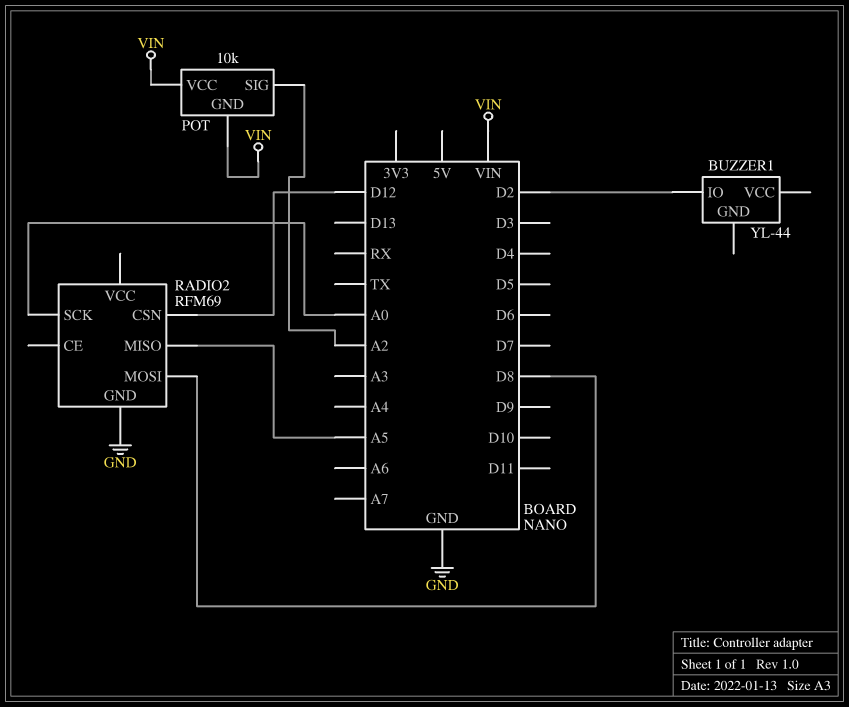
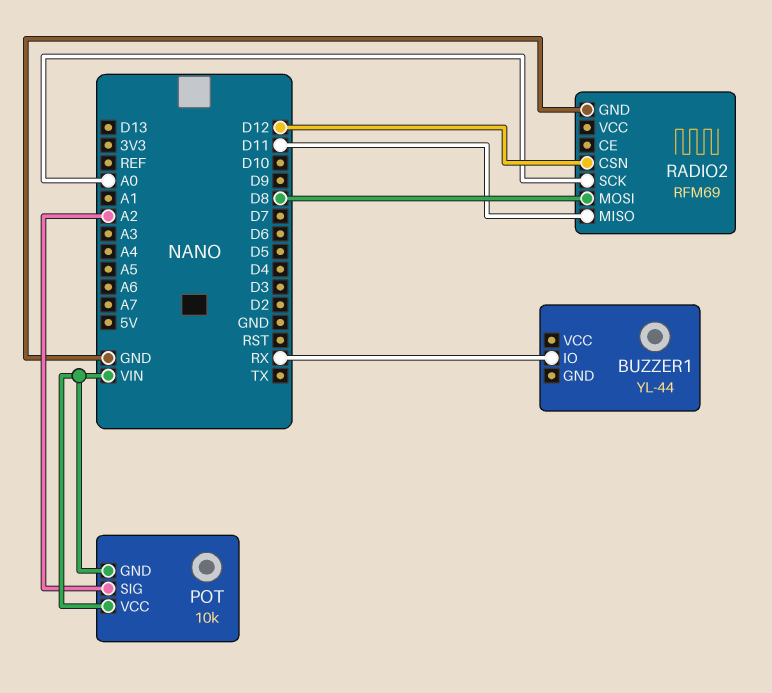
BUZZER1 pin IO: D2 -> RX
RADIO2 pin MISO: A5 -> D11

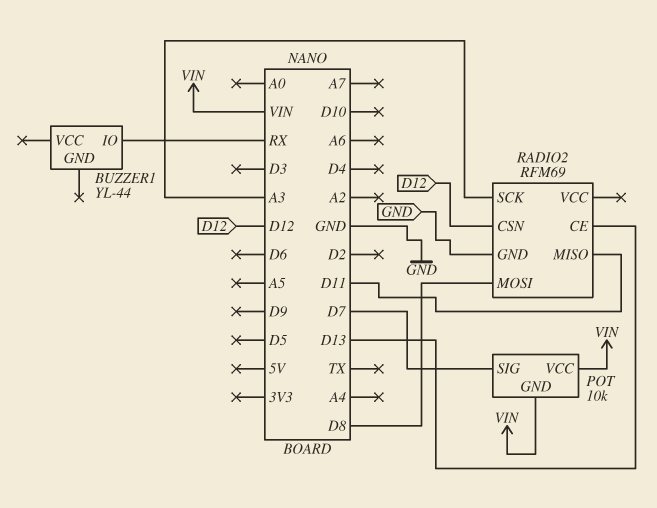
POT pin SIG: A2 -> D7
RADIO2 pin CE: none -> D13
RADIO2 pin SCK: A0 -> A3

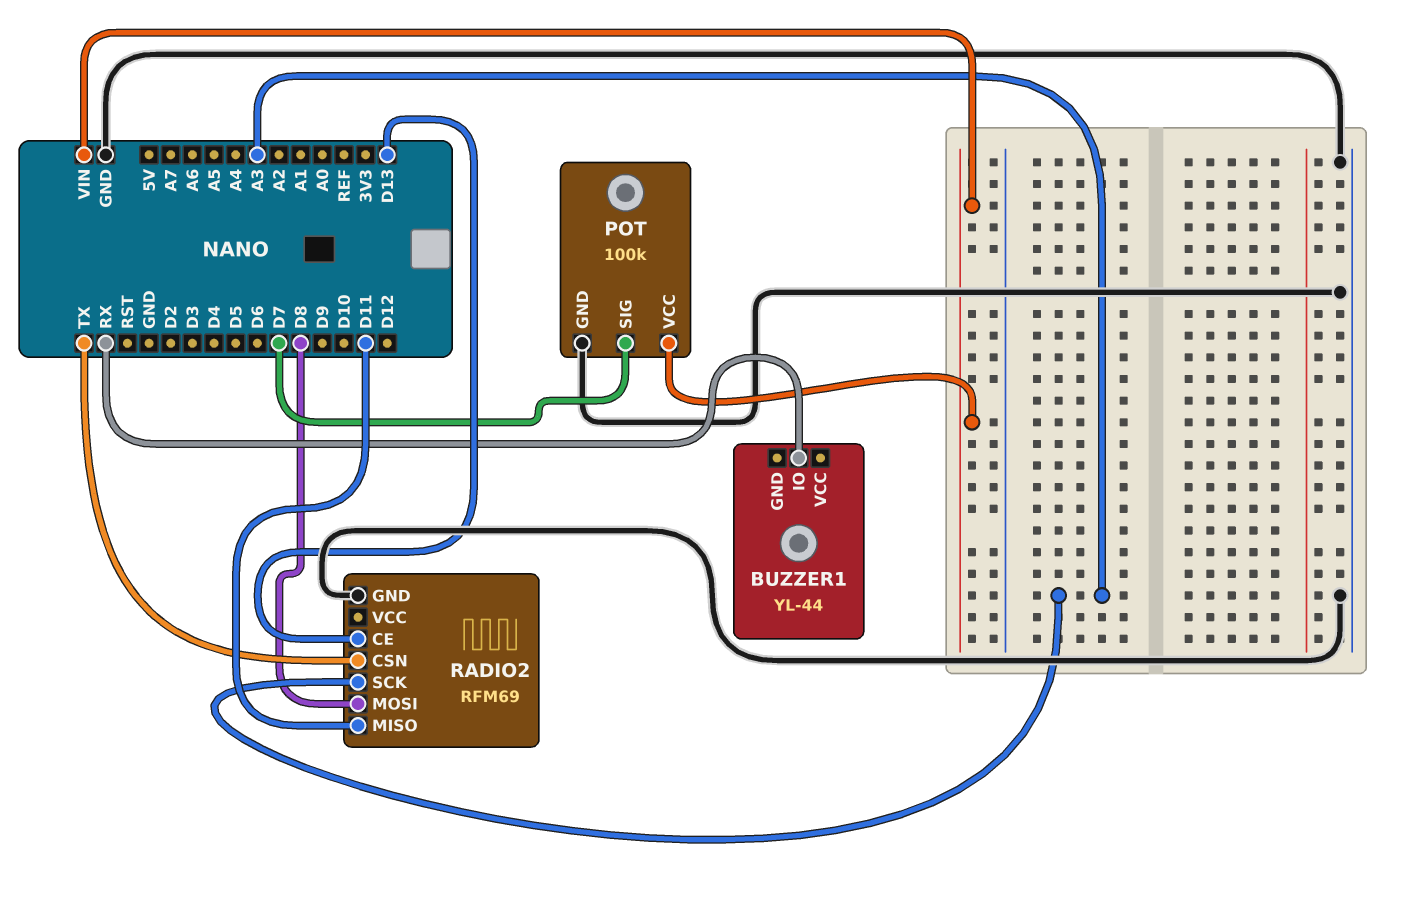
POT: 10k -> 100k
POT pin GND: VIN -> GND
RADIO2 pin CSN: D12 -> TX

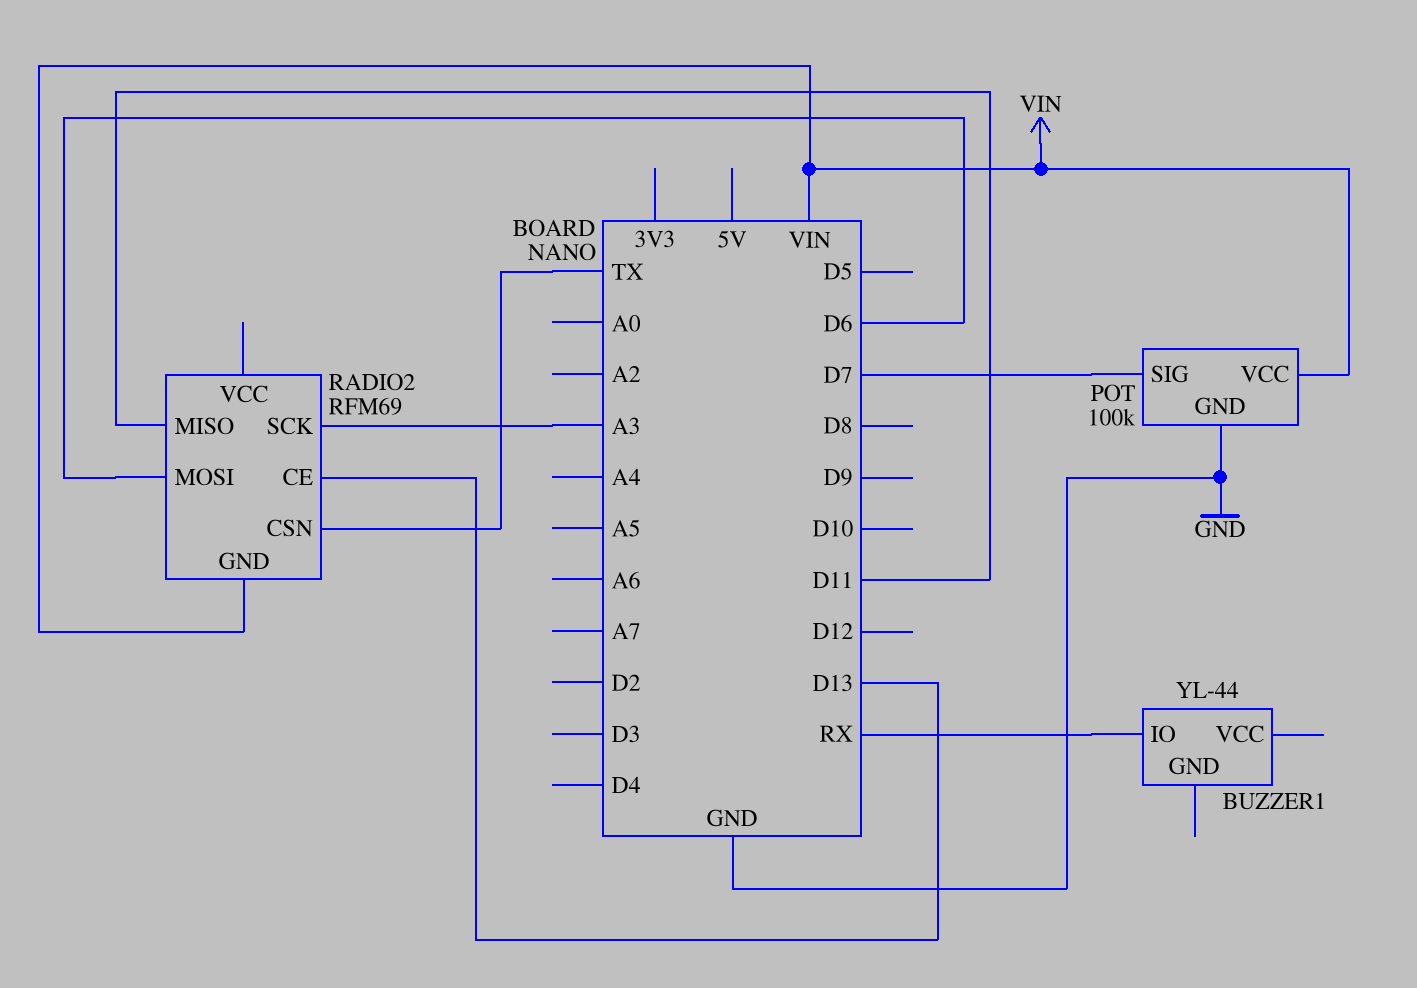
RADIO2 pin GND: GND -> VIN
RADIO2 pin MOSI: D8 -> D6

